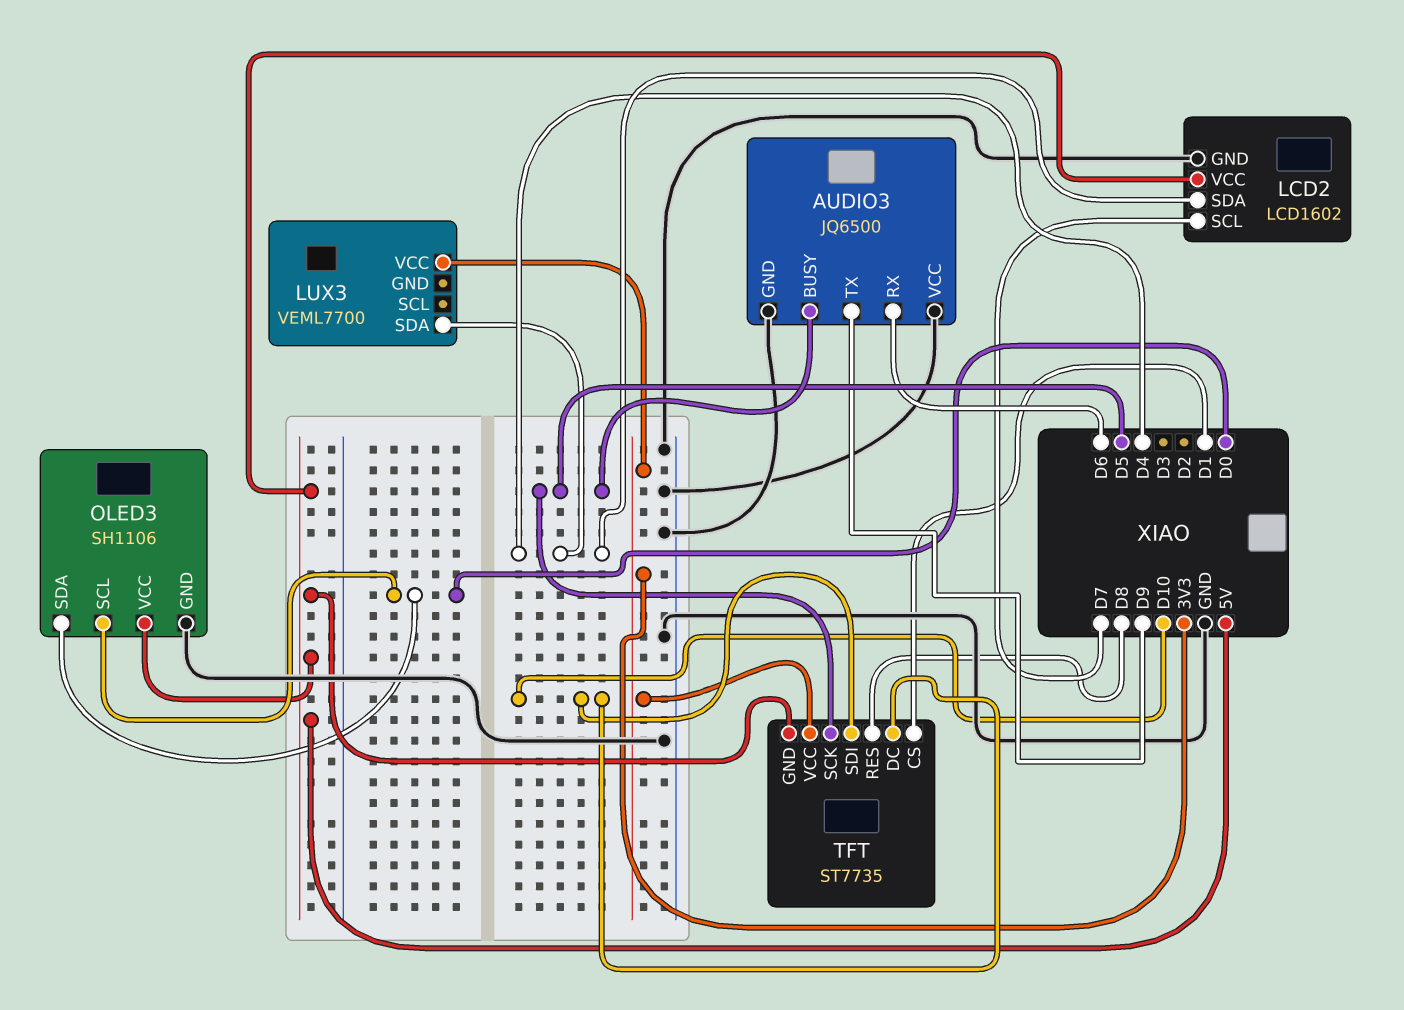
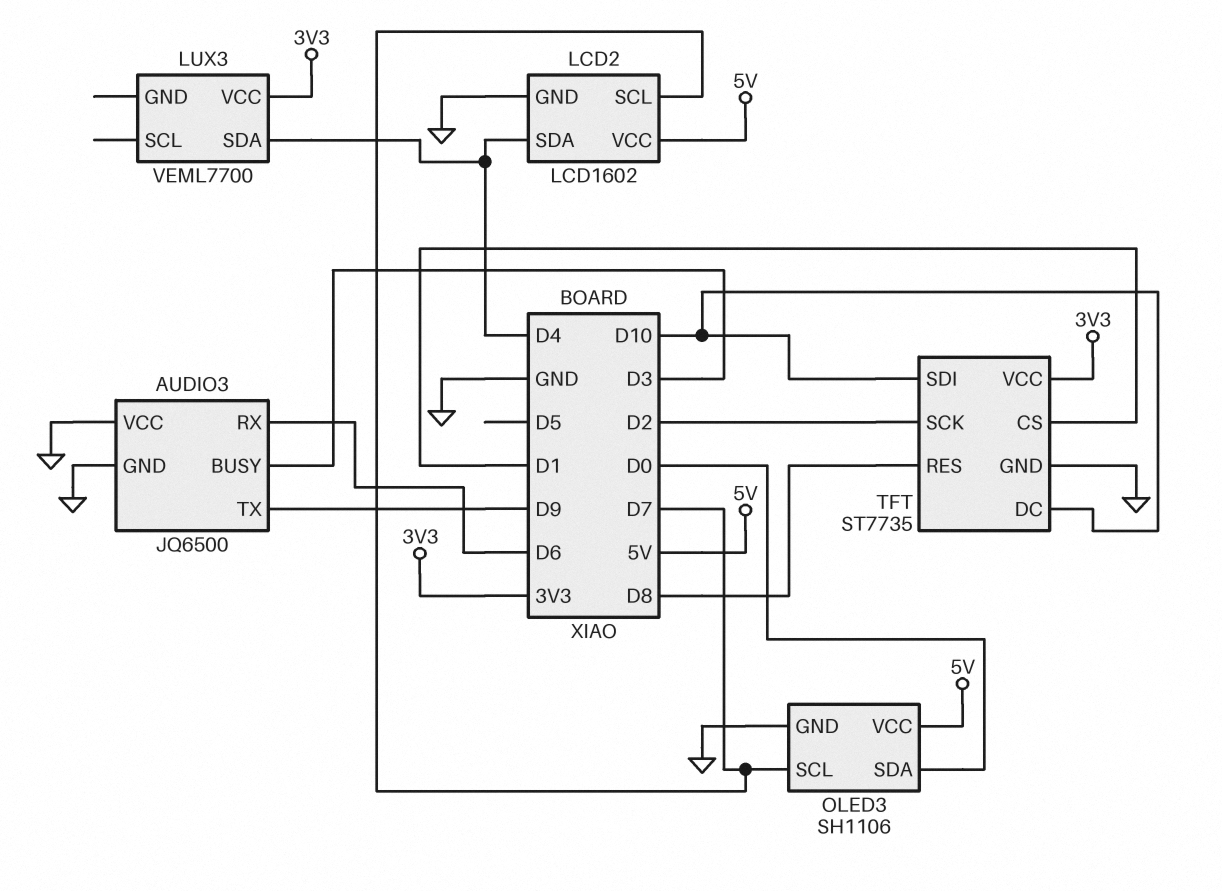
AUDIO3 pin BUSY: D5 -> D3
OLED3 pin SCL: D0 -> D7
TFT pin GND: 5V -> GND
TFT pin SCK: D5 -> D2

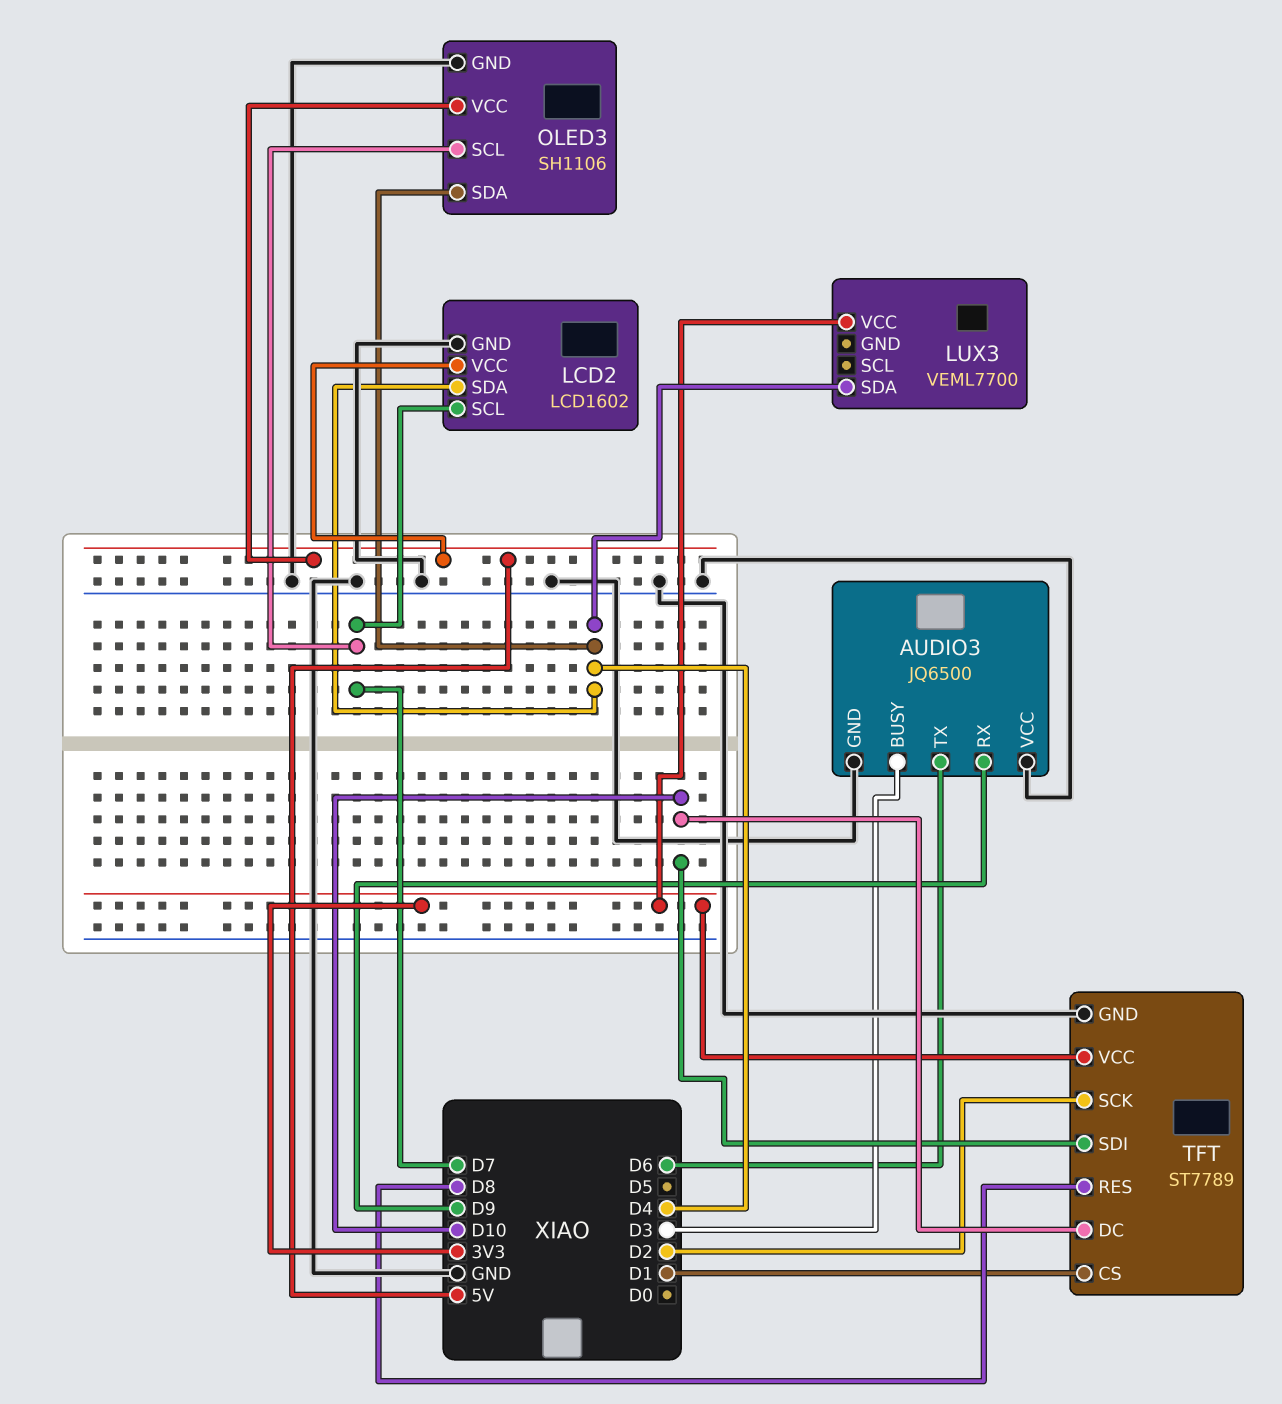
AUDIO3 pin RX: D6 -> D9
AUDIO3 pin TX: D9 -> D6
OLED3 pin SDA: D0 -> D4
TFT: ST7735 -> ST7789

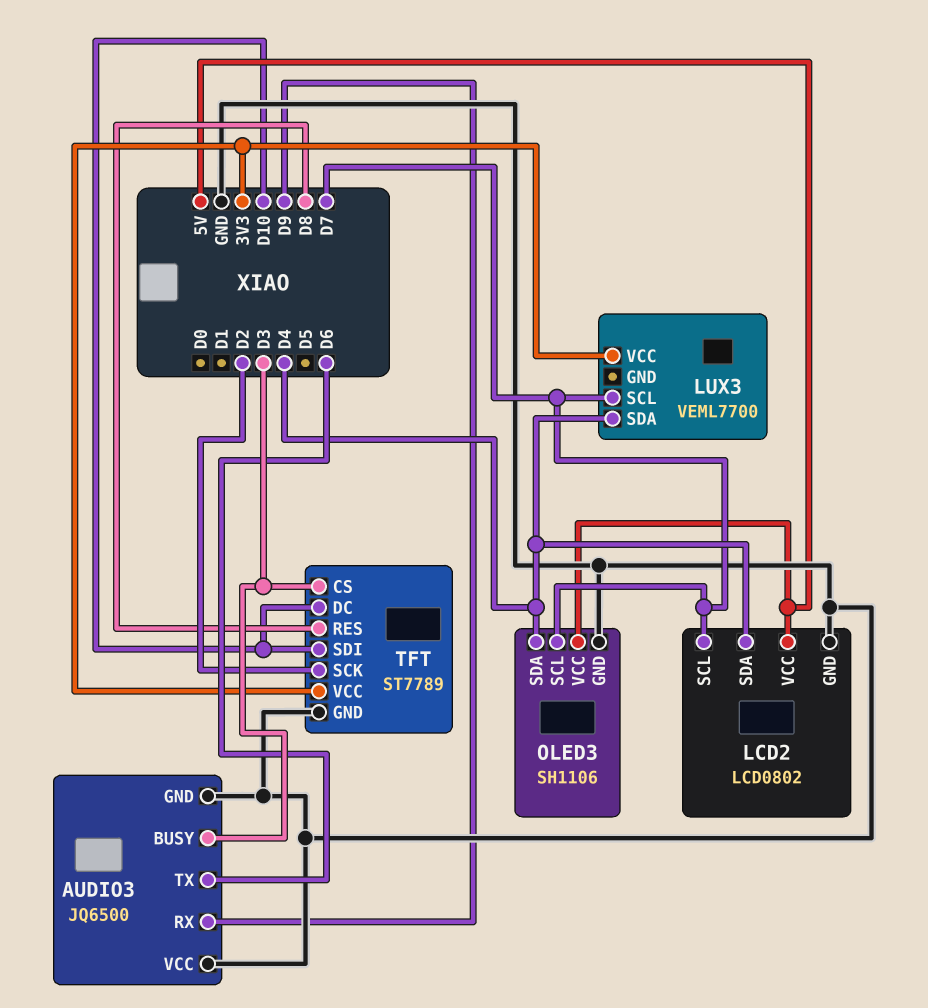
LCD2: LCD1602 -> LCD0802
LUX3 pin SCL: none -> D7
TFT pin CS: D1 -> D3

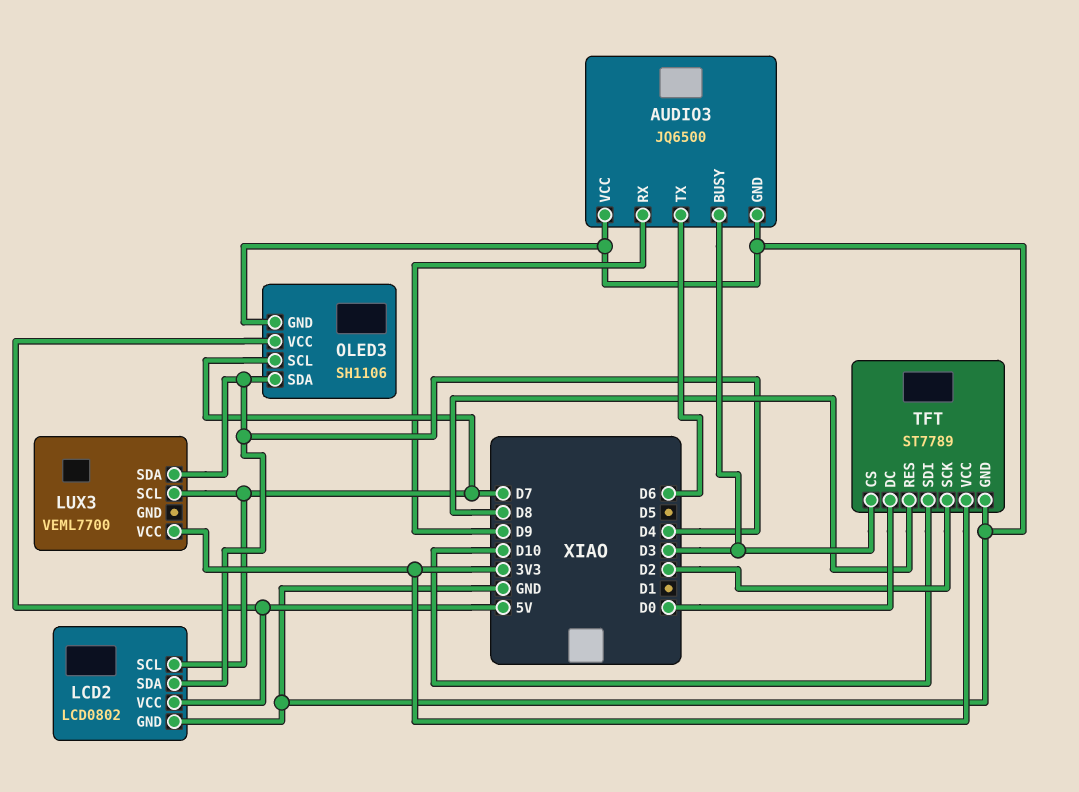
TFT pin DC: D10 -> D0

